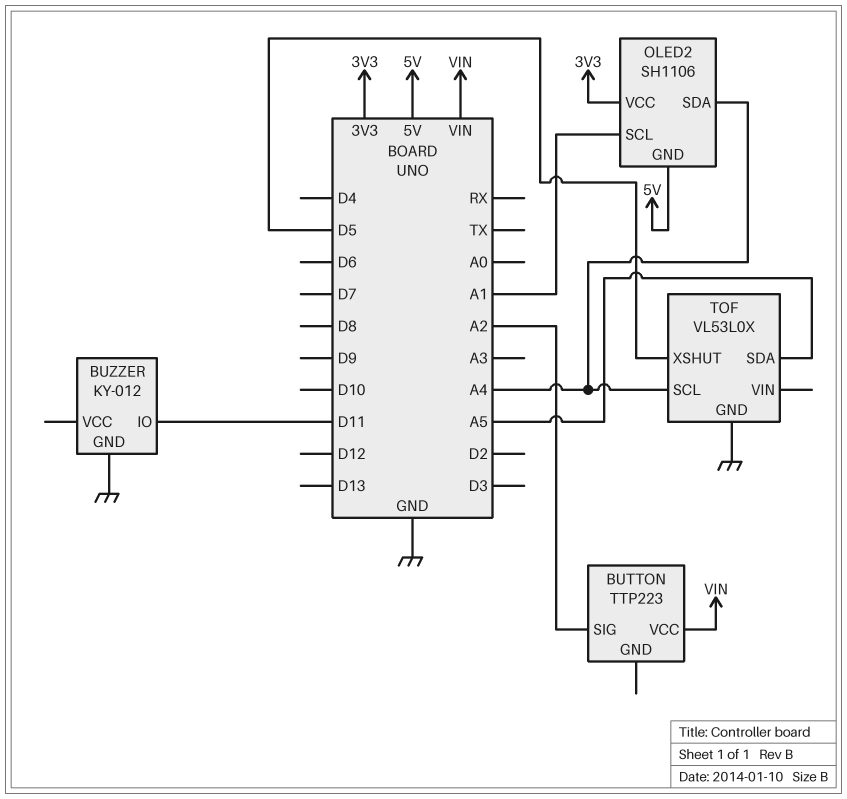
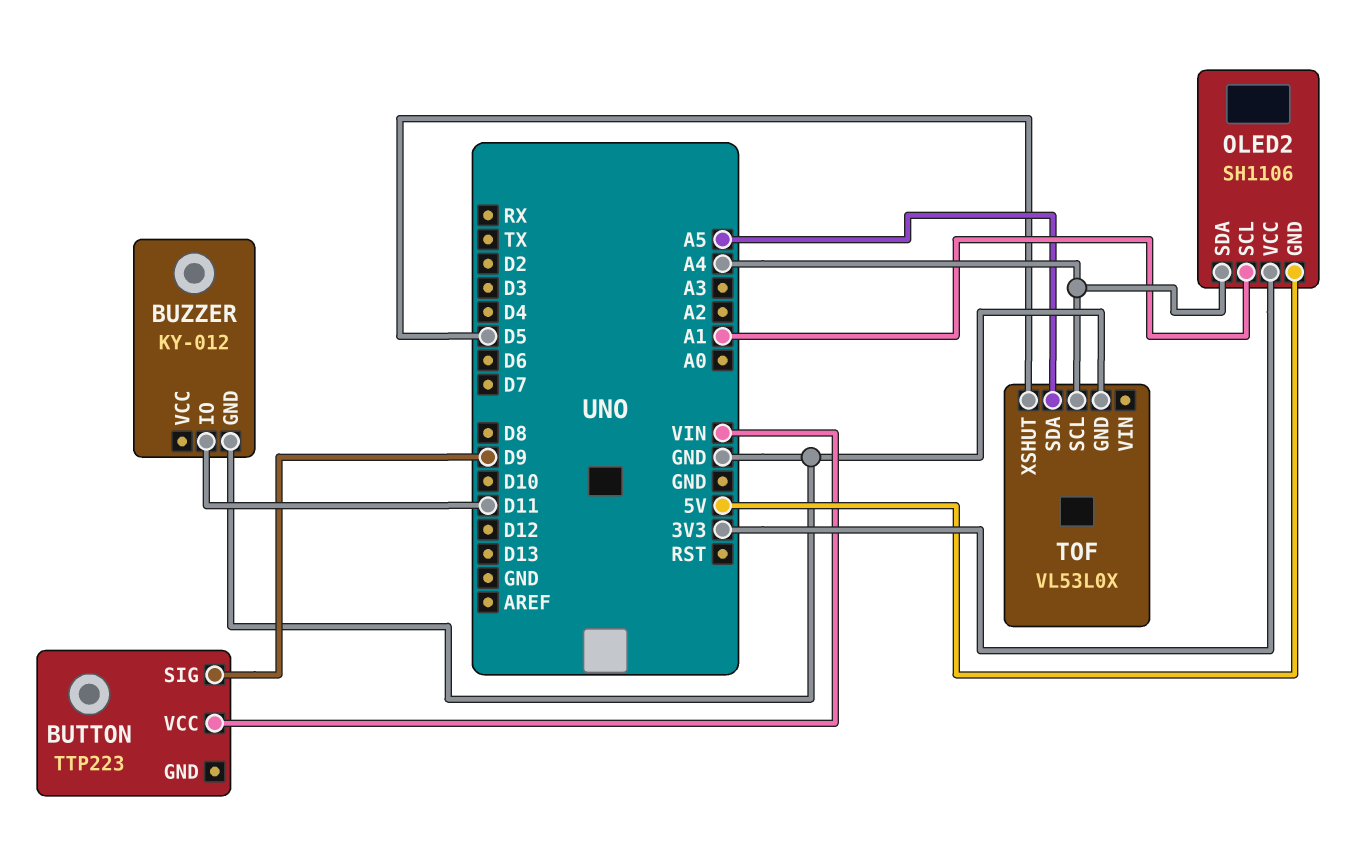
BUTTON pin SIG: A2 -> D9

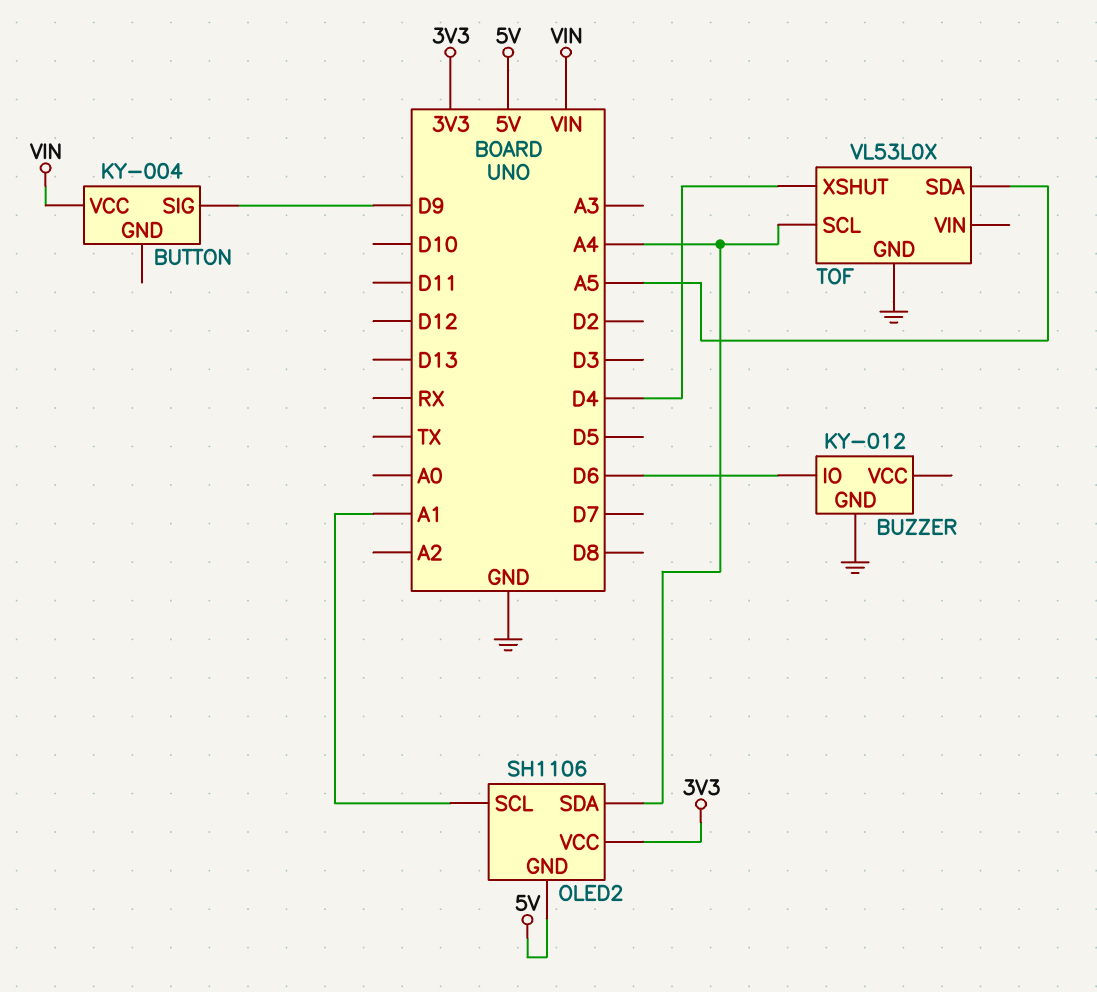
BUTTON: TTP223 -> KY-004
BUZZER pin IO: D11 -> D6
TOF pin XSHUT: D5 -> D4

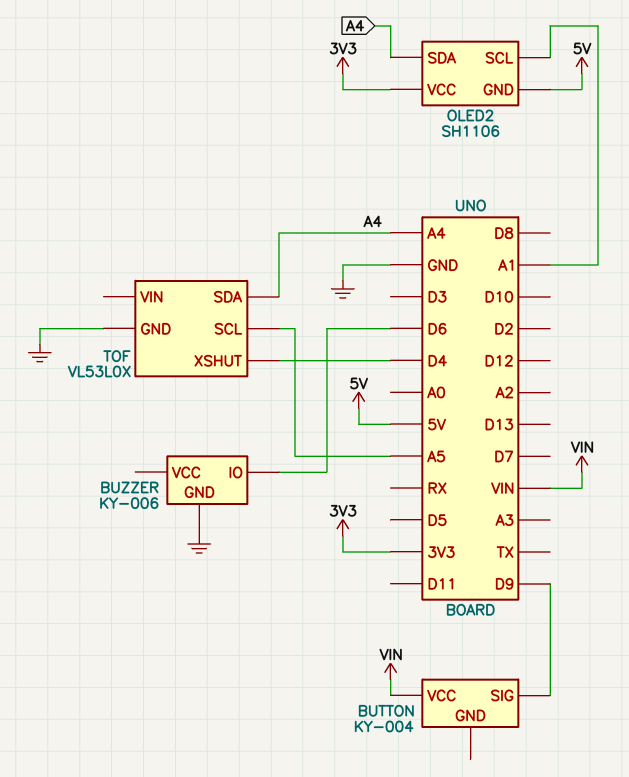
BUZZER: KY-012 -> KY-006
TOF pin SCL: A4 -> A5
TOF pin SDA: A5 -> A4

